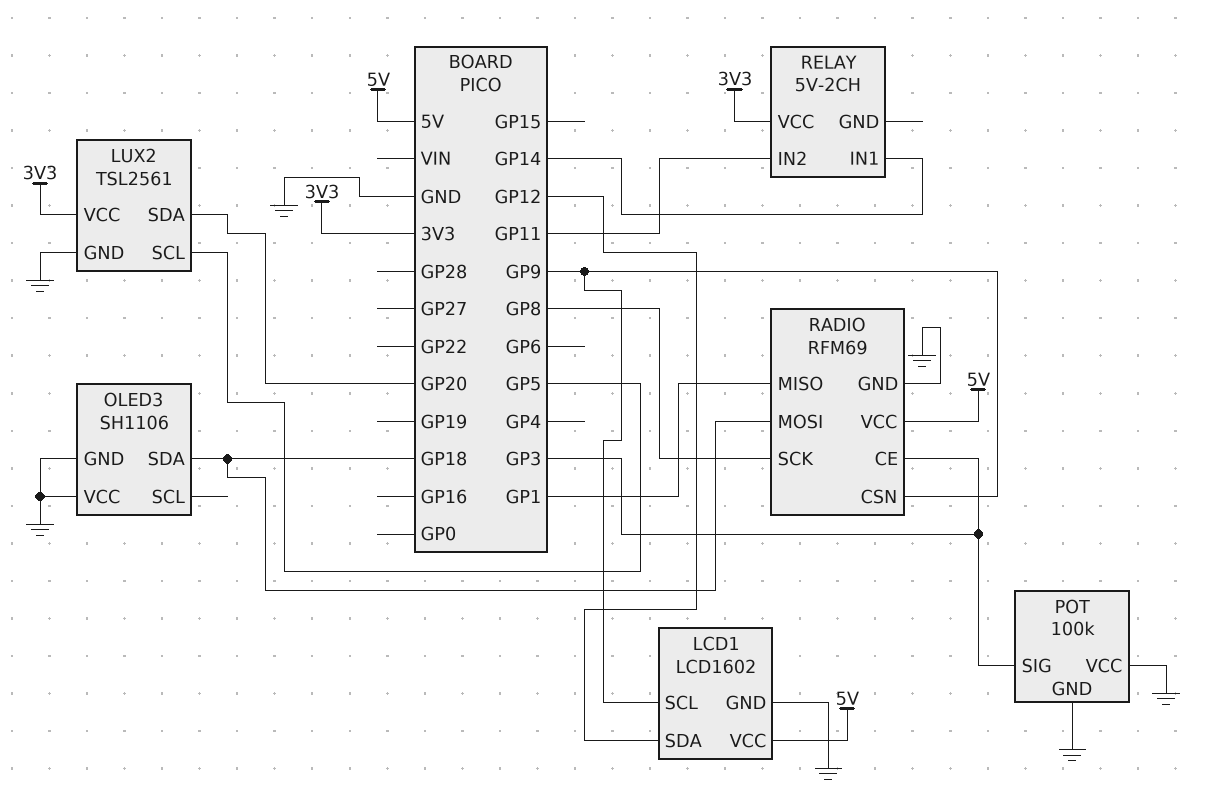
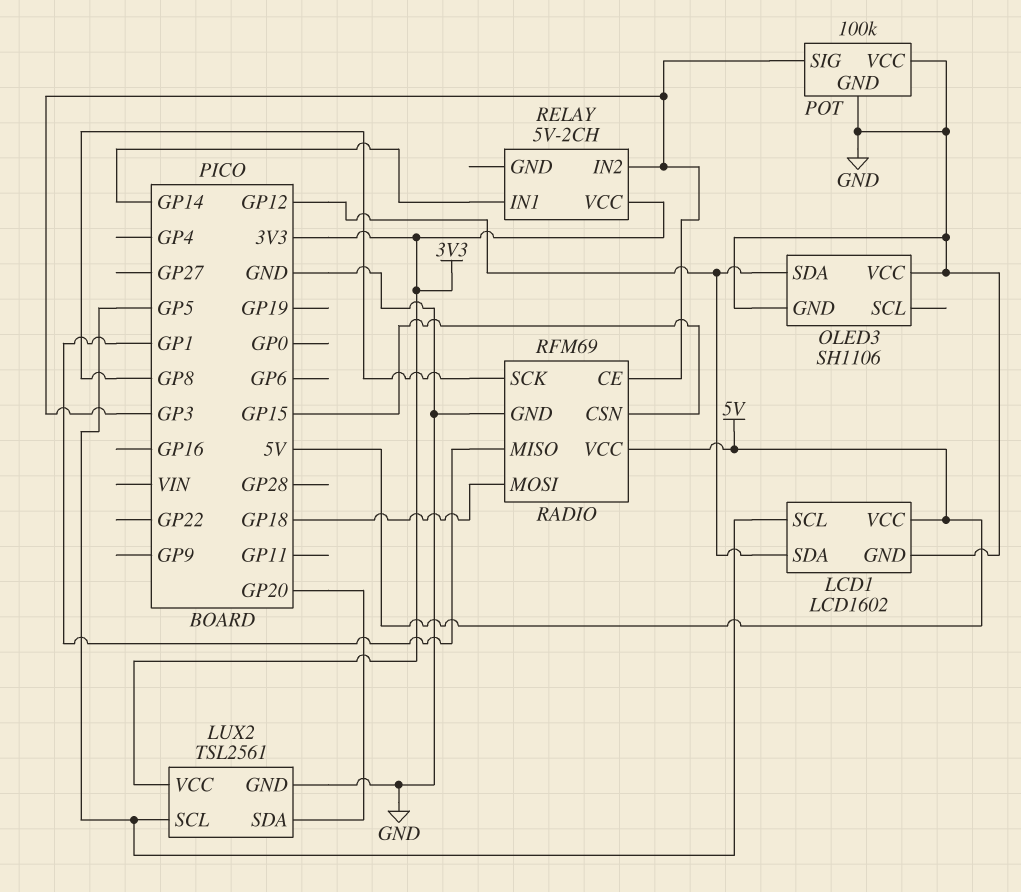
LCD1 pin SCL: GP9 -> GP5
OLED3 pin SDA: GP18 -> GP12
RADIO pin CSN: GP9 -> GP15
RELAY pin IN2: GP11 -> GP3

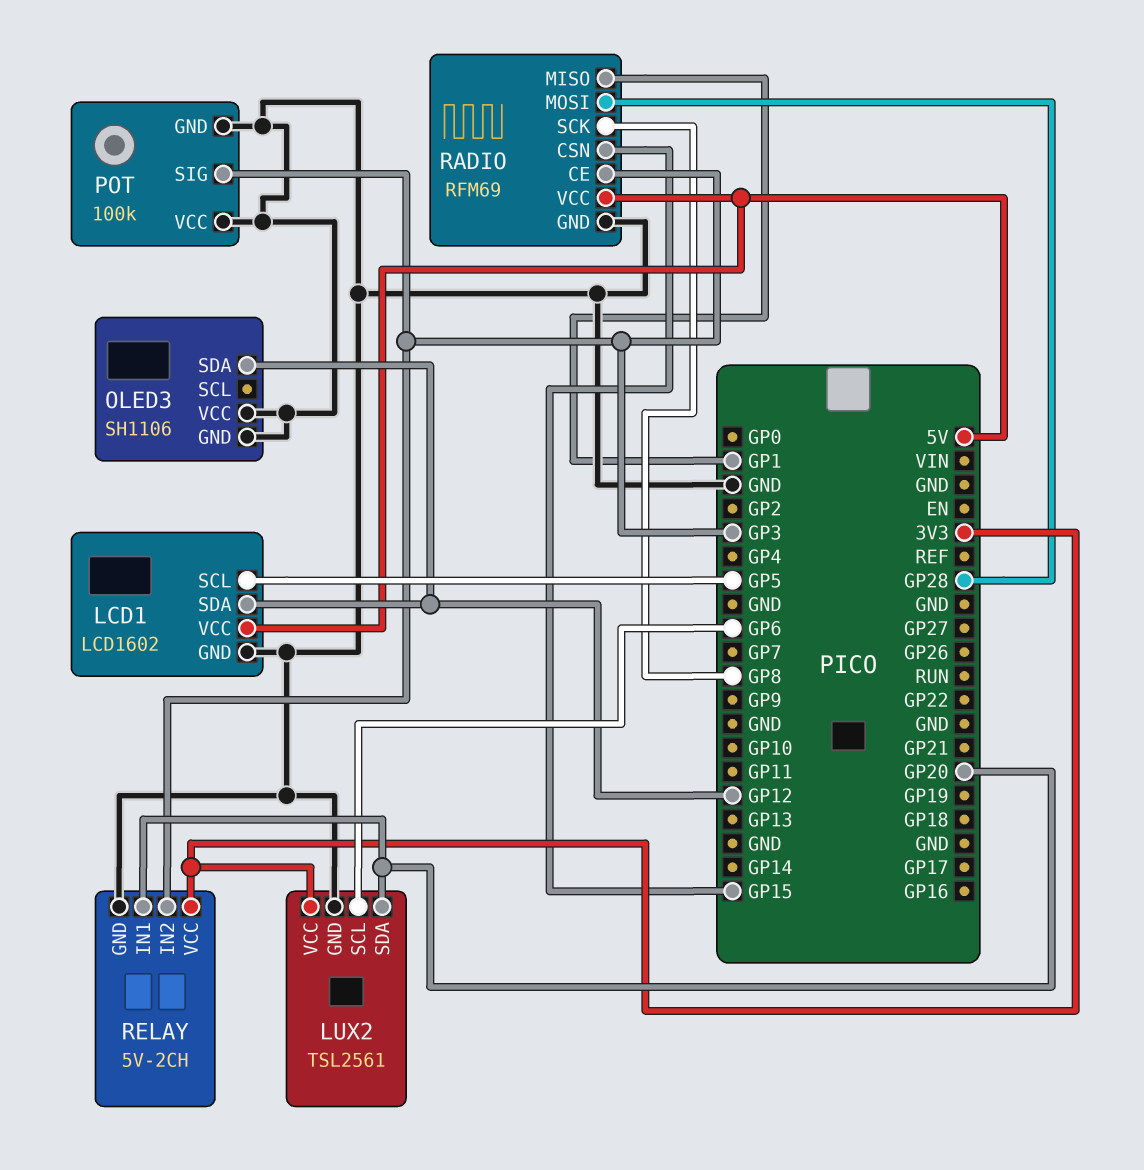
LUX2 pin SCL: GP5 -> GP6
RADIO pin MOSI: GP18 -> GP28
RELAY pin GND: none -> GND
RELAY pin IN1: GP14 -> GP20

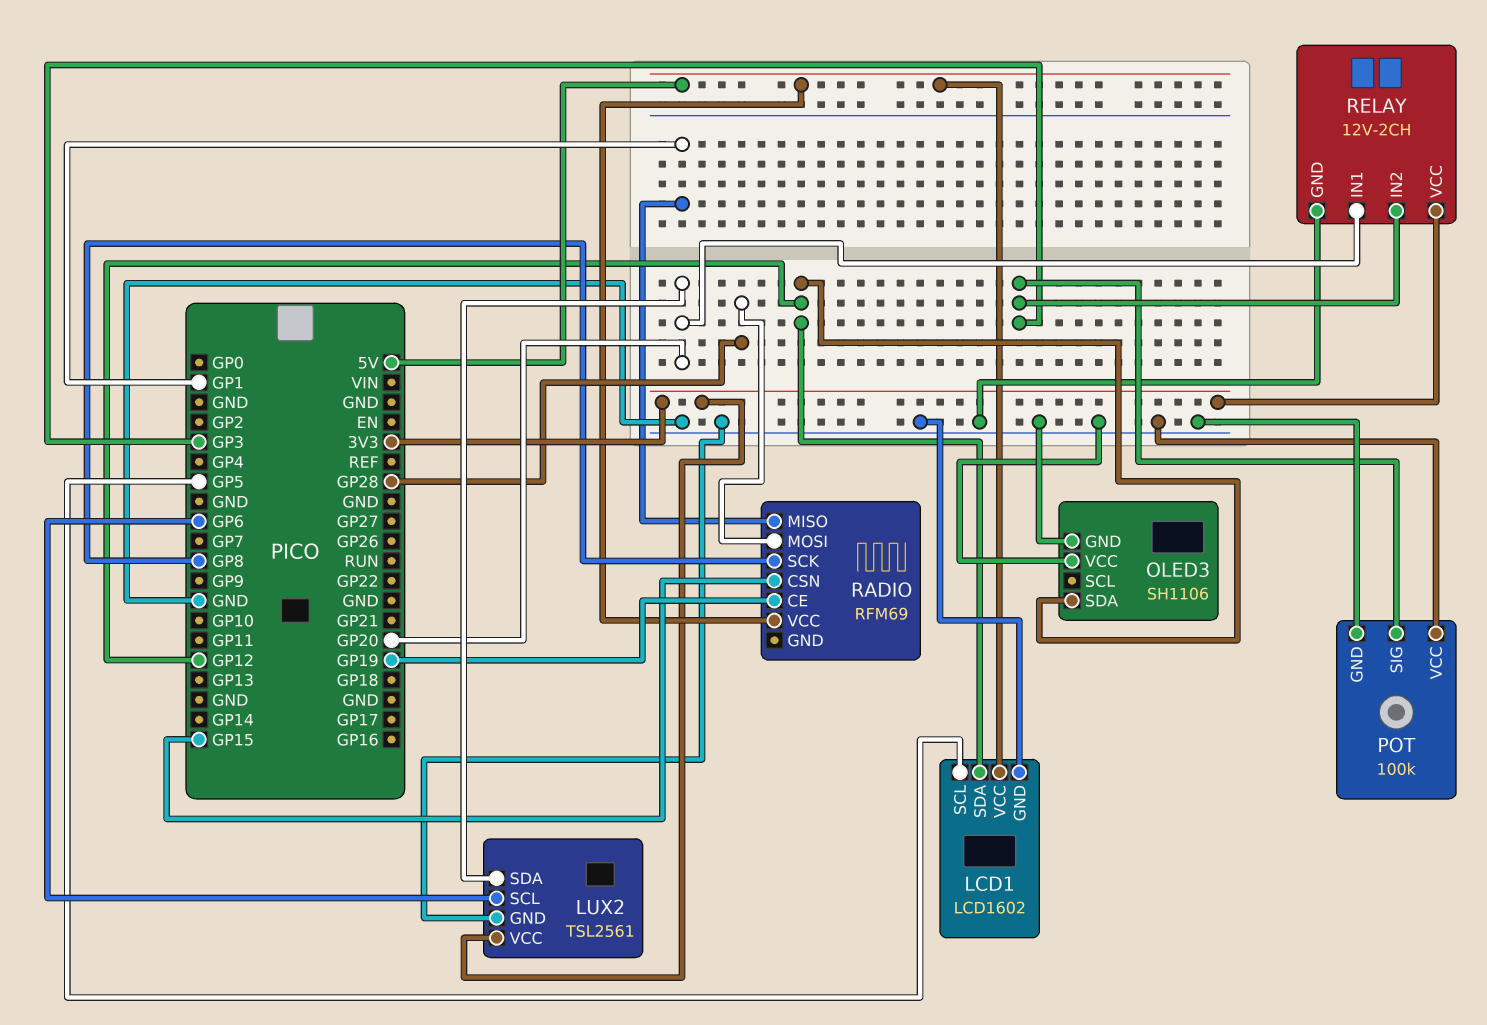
RADIO pin CE: GP3 -> GP19
RADIO pin GND: GND -> none
RELAY: 5V-2CH -> 12V-2CH

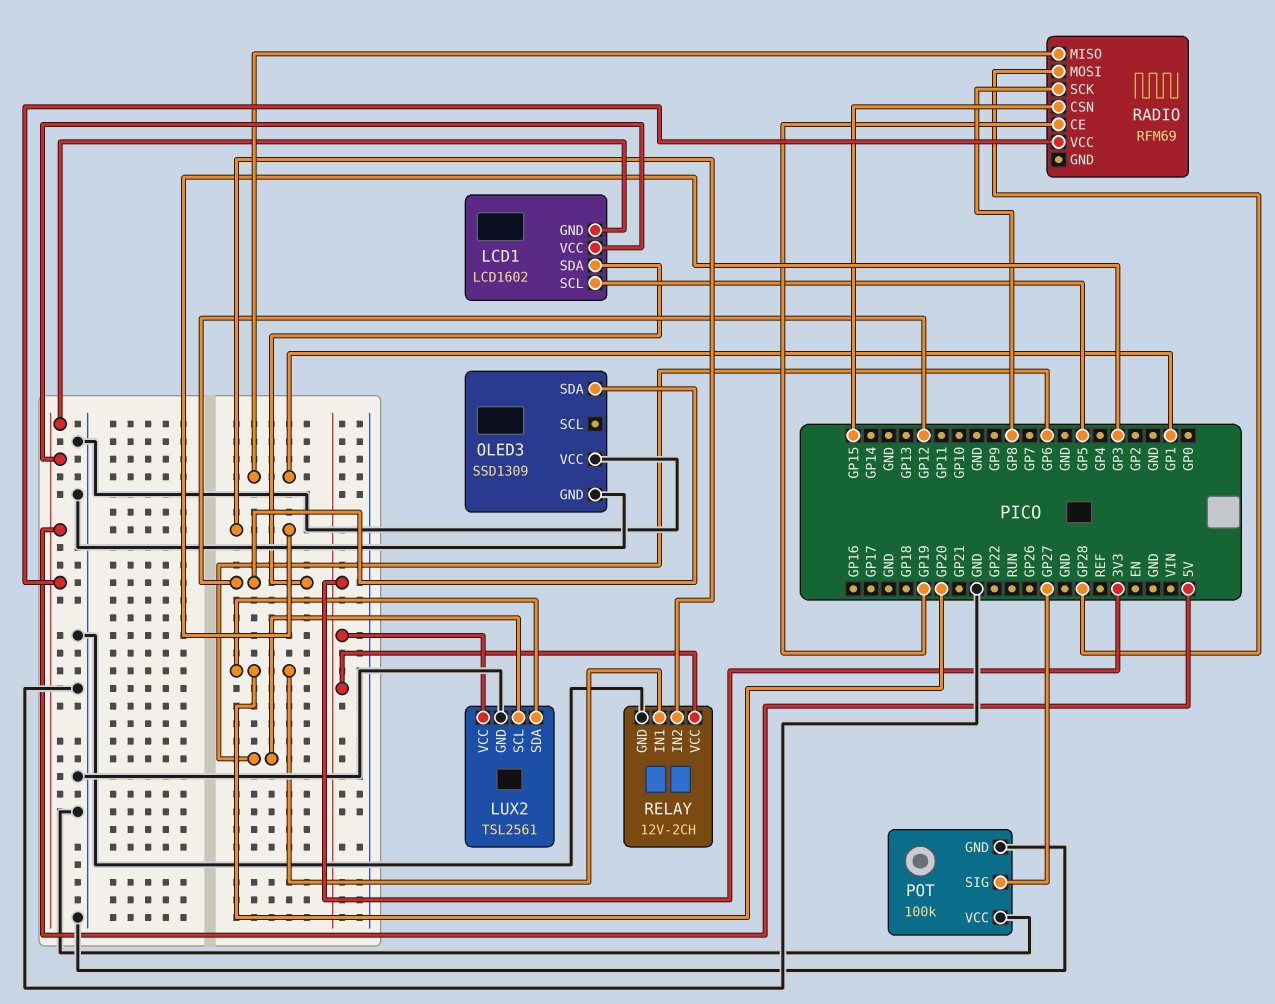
LCD1 pin GND: GND -> 5V
OLED3: SH1106 -> SSD1309
POT pin SIG: GP3 -> GP27

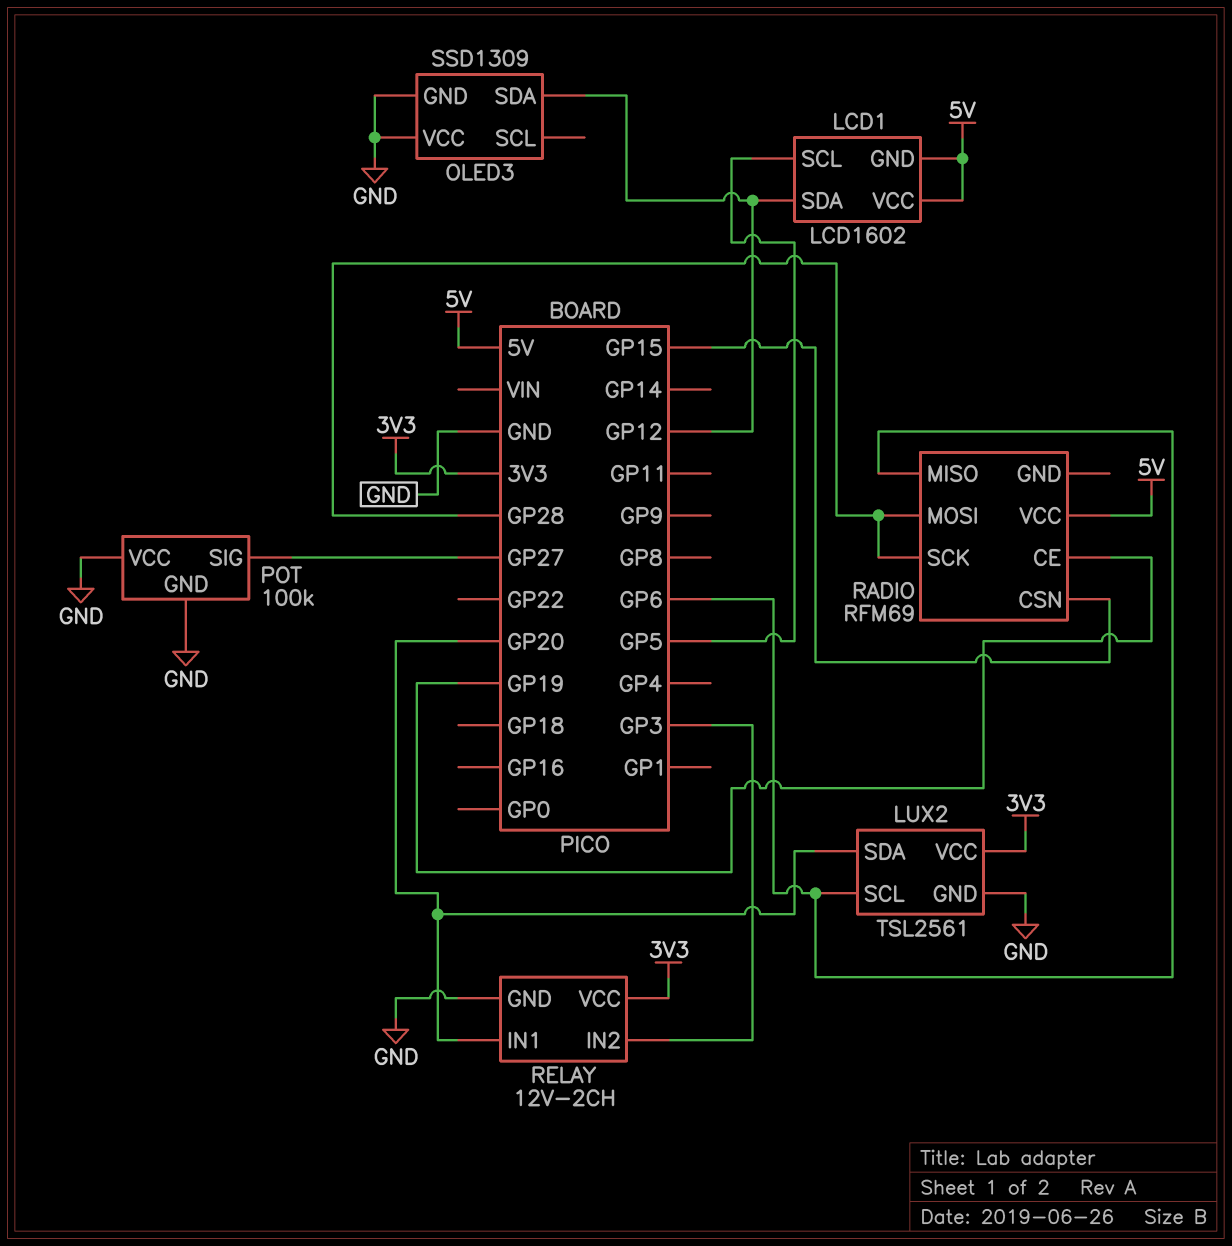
RADIO pin MISO: GP1 -> GP6
RADIO pin SCK: GP8 -> GP28

